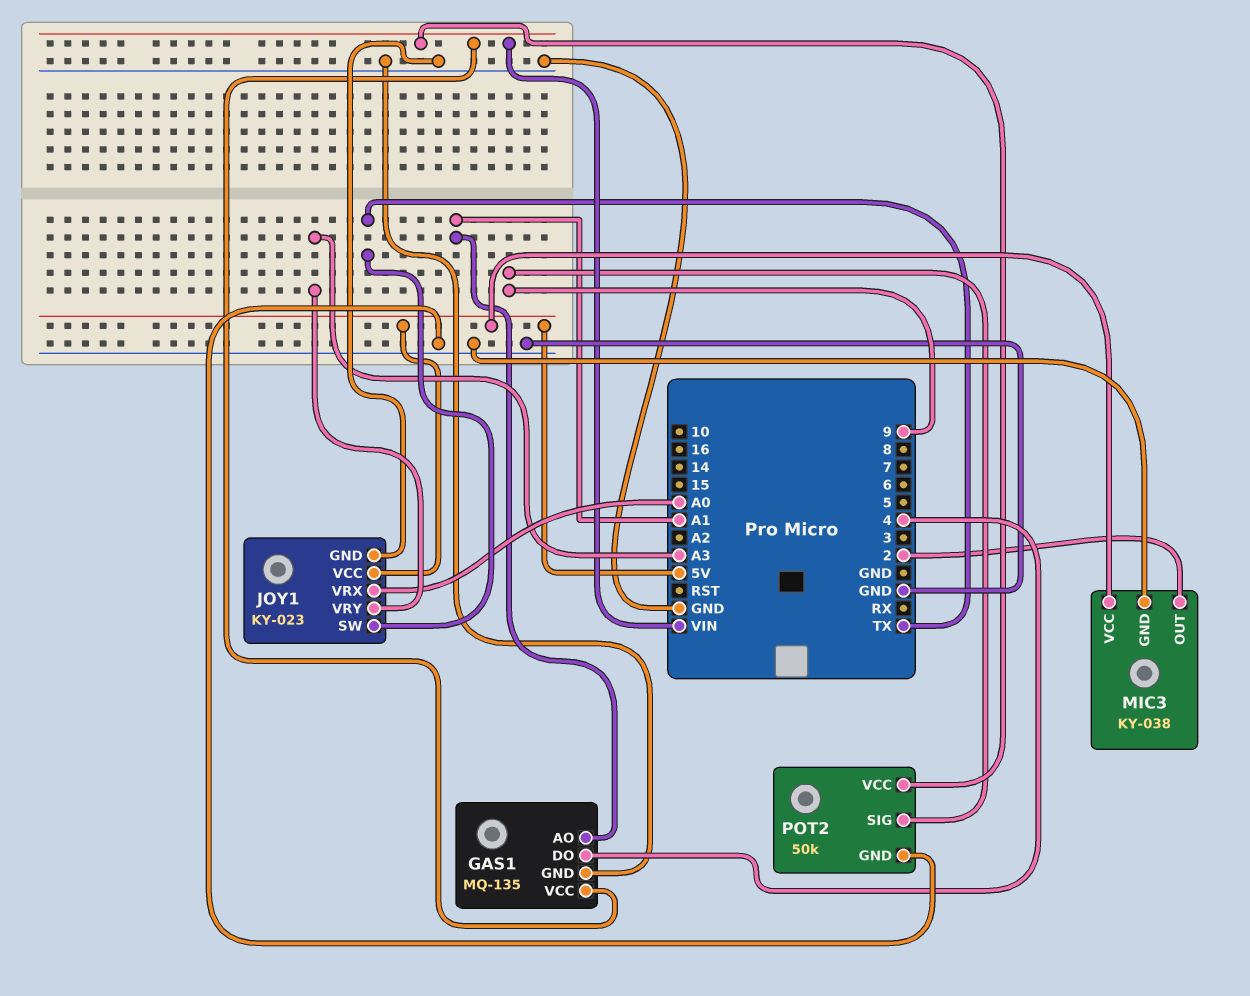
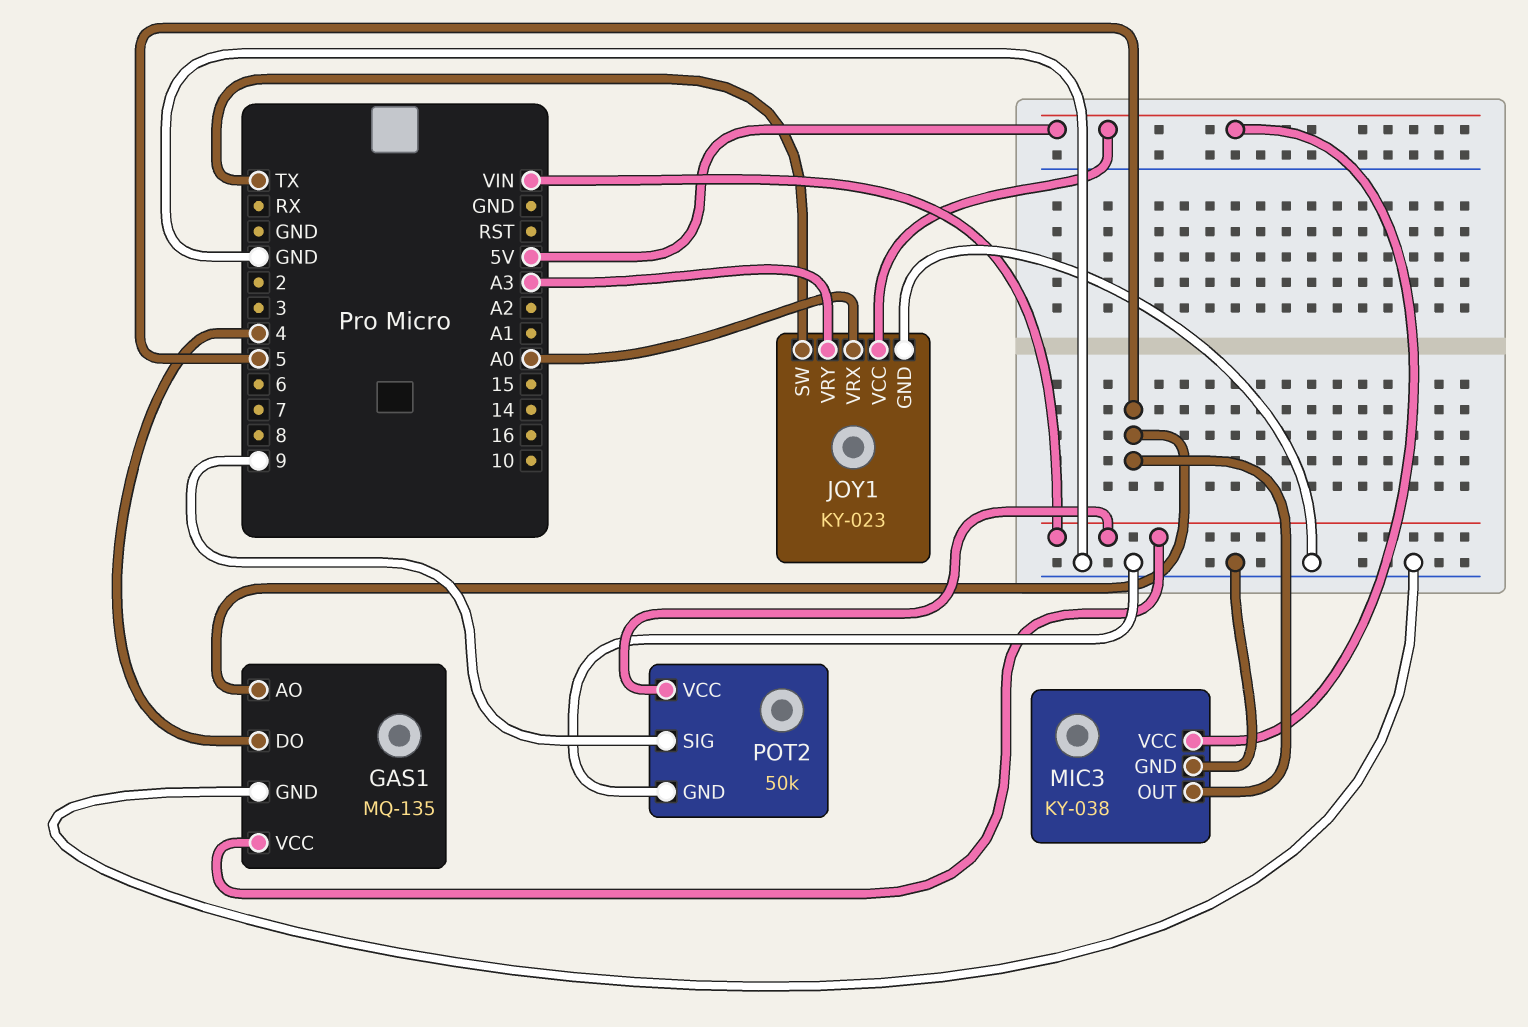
GAS1 pin AO: A1 -> 5
MIC3 pin OUT: 2 -> 5

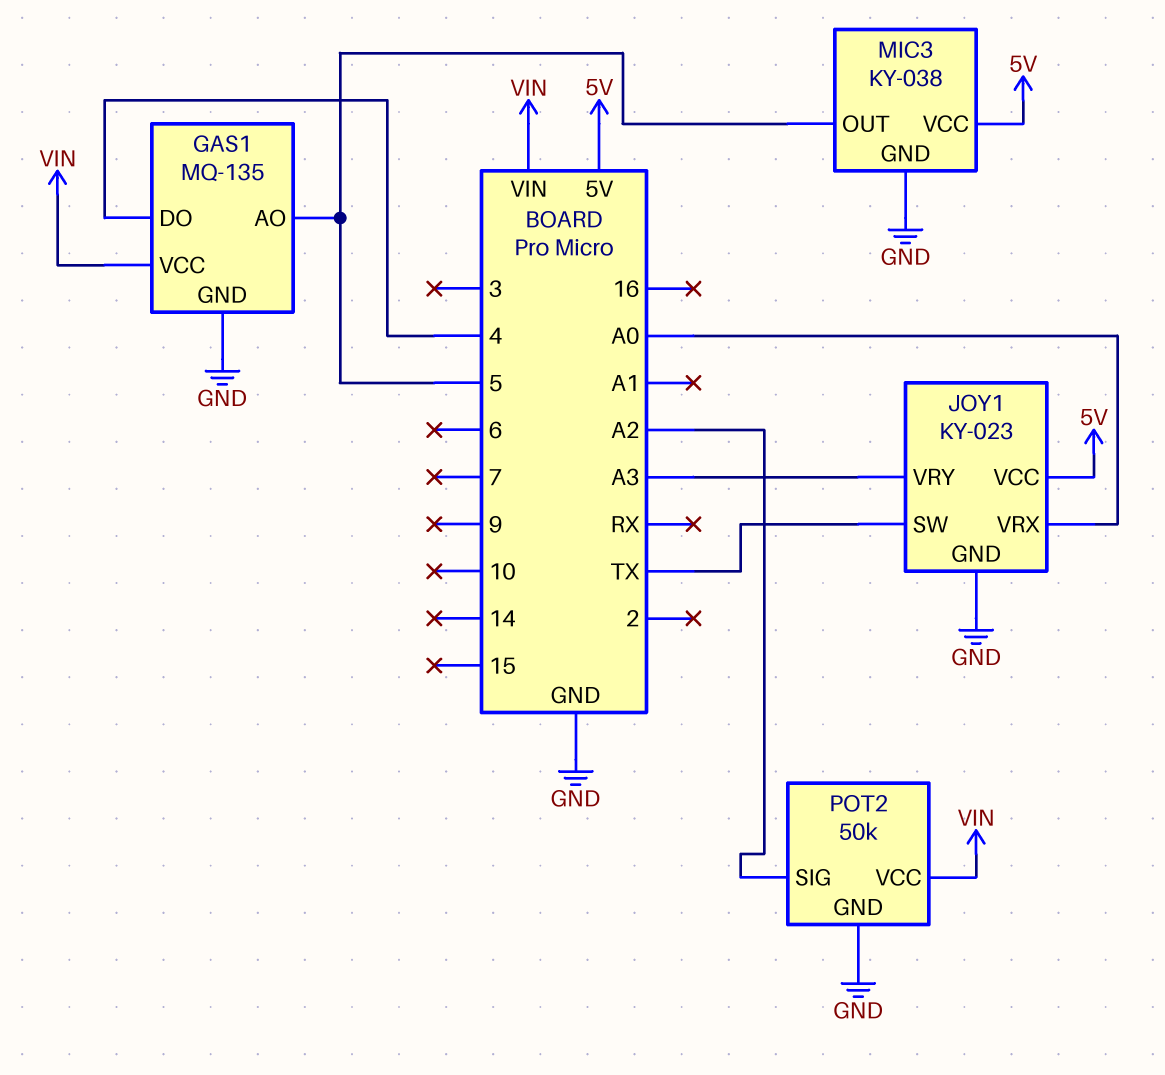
POT2 pin SIG: 9 -> A2

